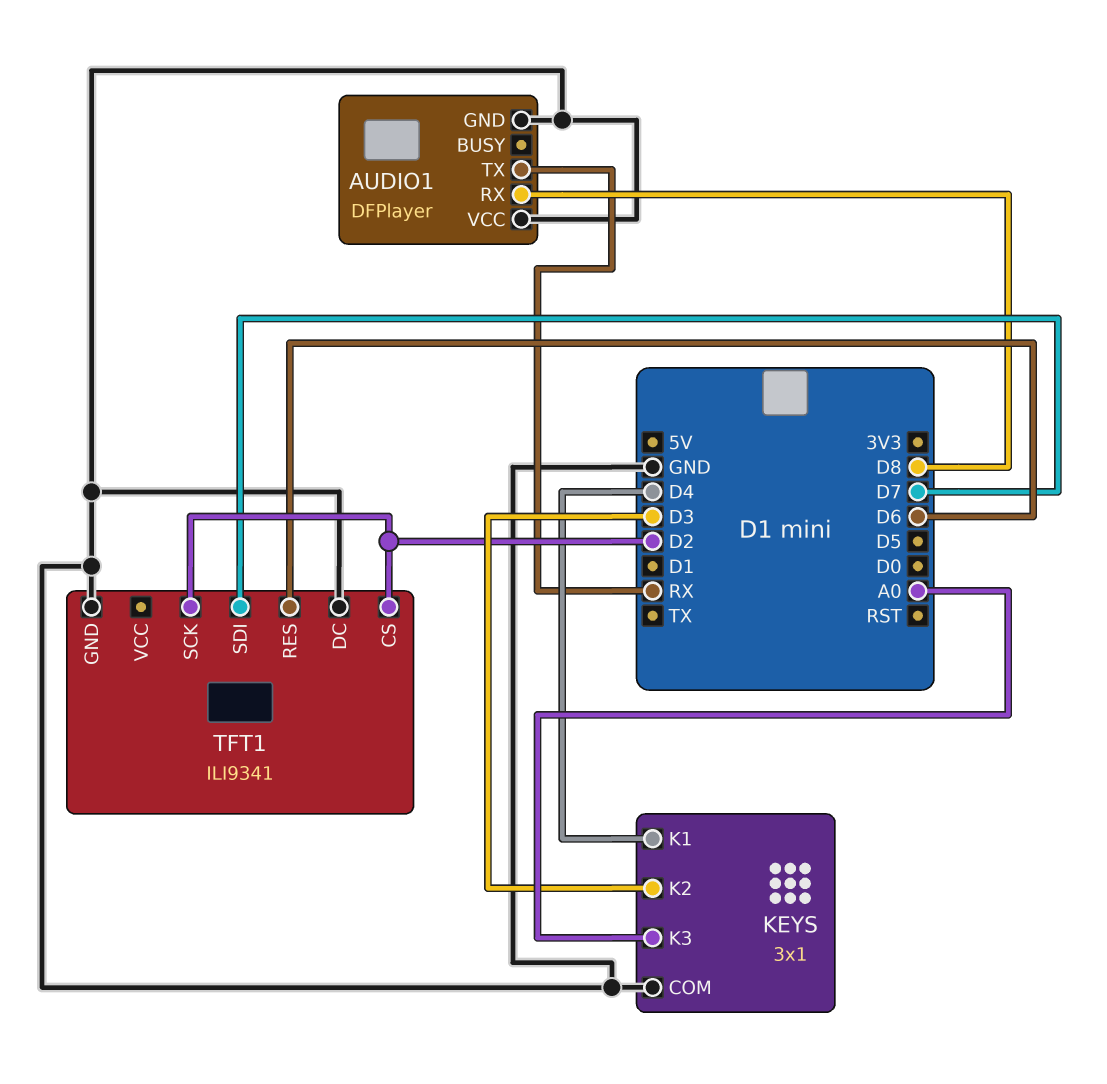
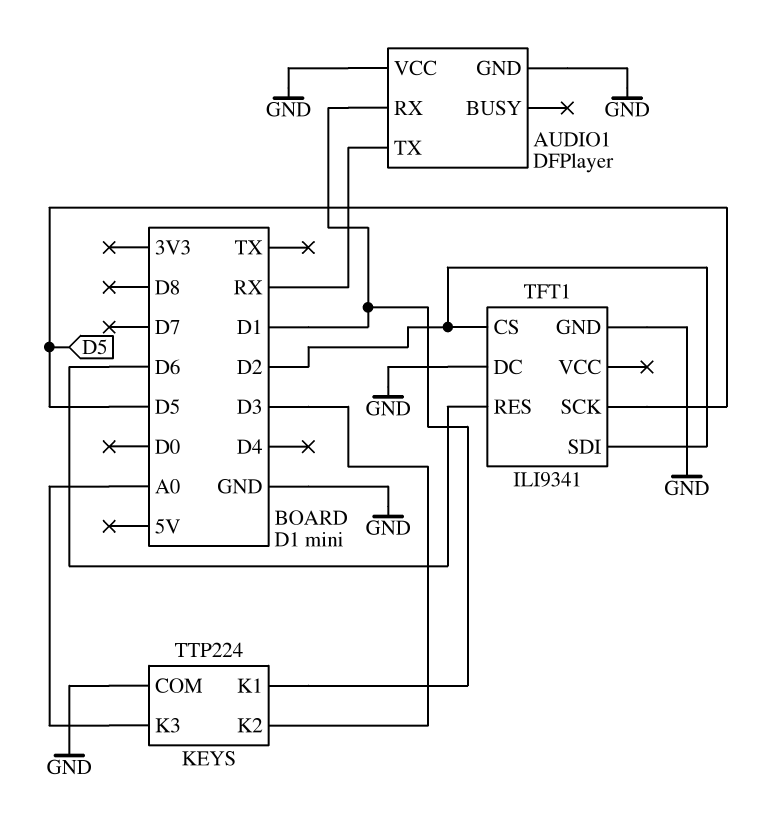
AUDIO1 pin RX: D8 -> D1
KEYS: 3x1 -> TTP224
KEYS pin K1: D4 -> D1
TFT1 pin SCK: D2 -> D5
TFT1 pin SDI: D7 -> D2

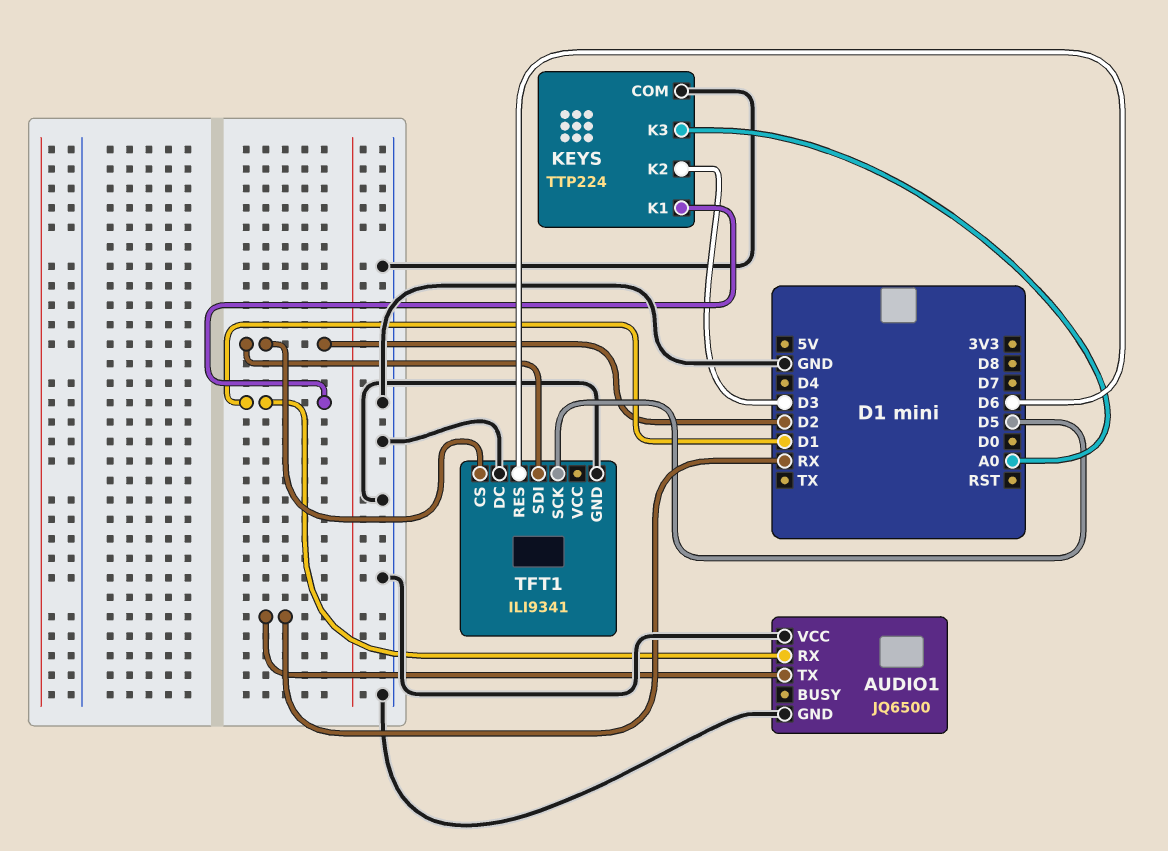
AUDIO1: DFPlayer -> JQ6500

